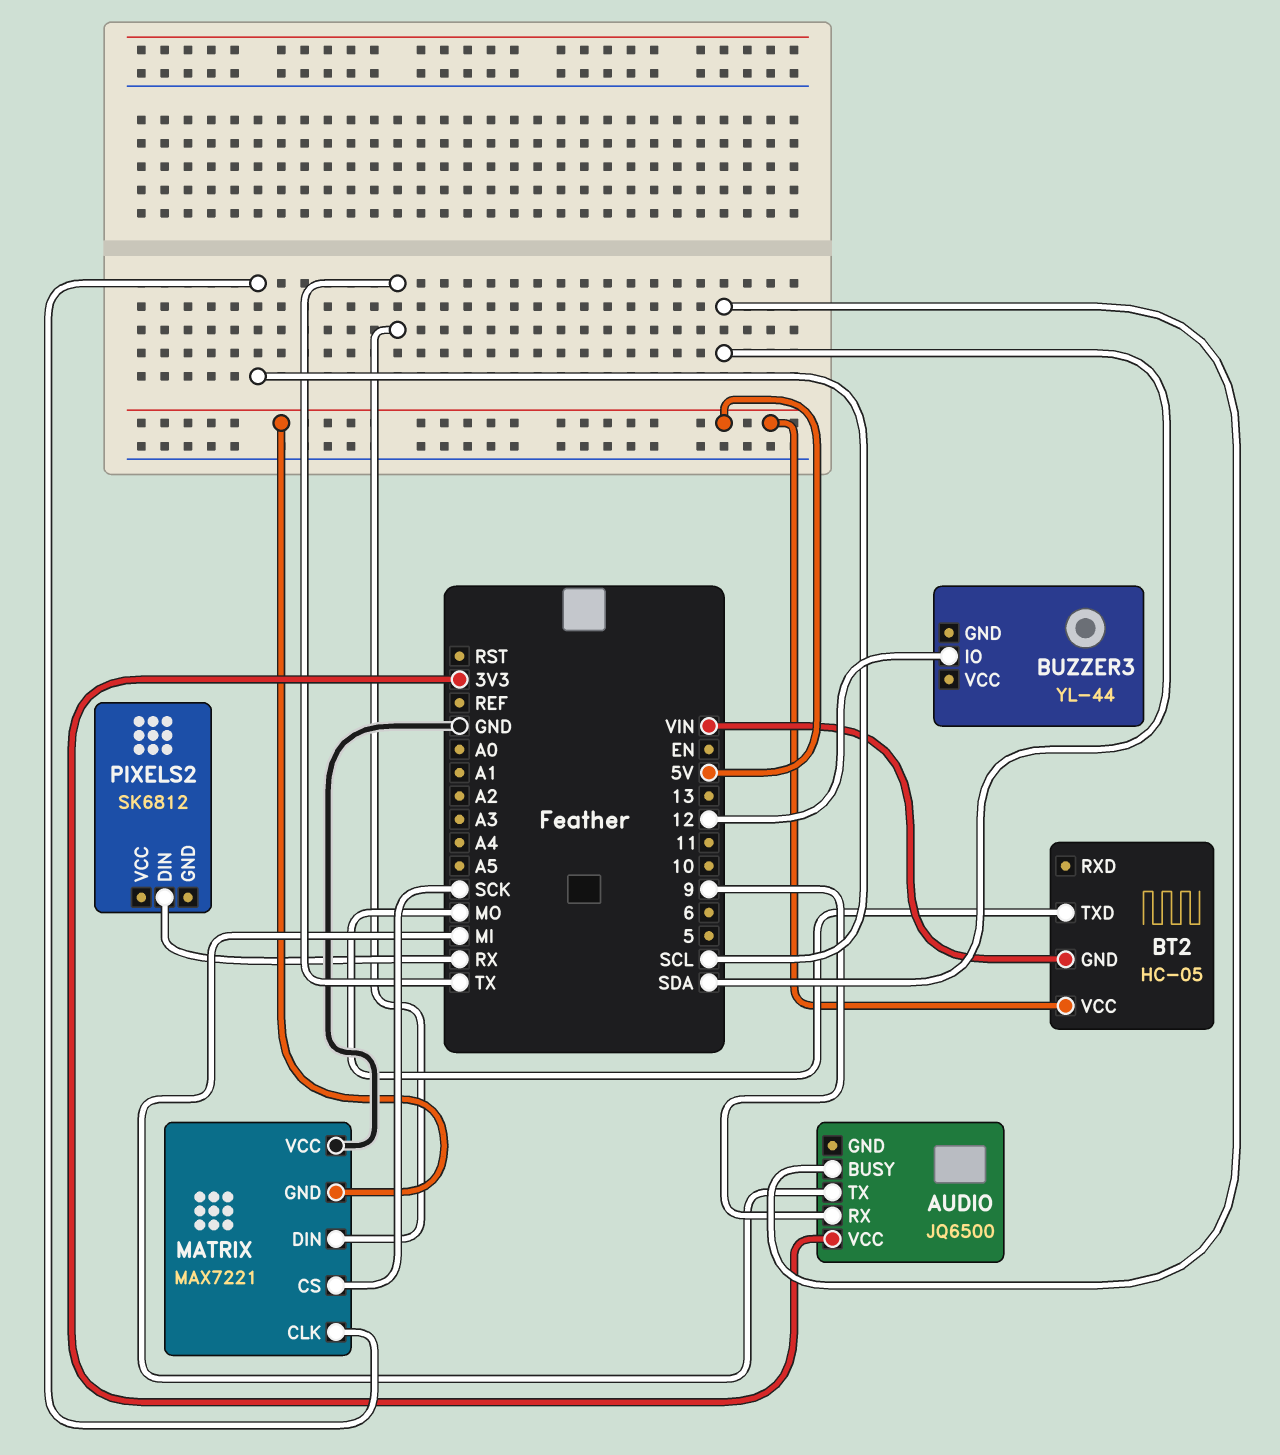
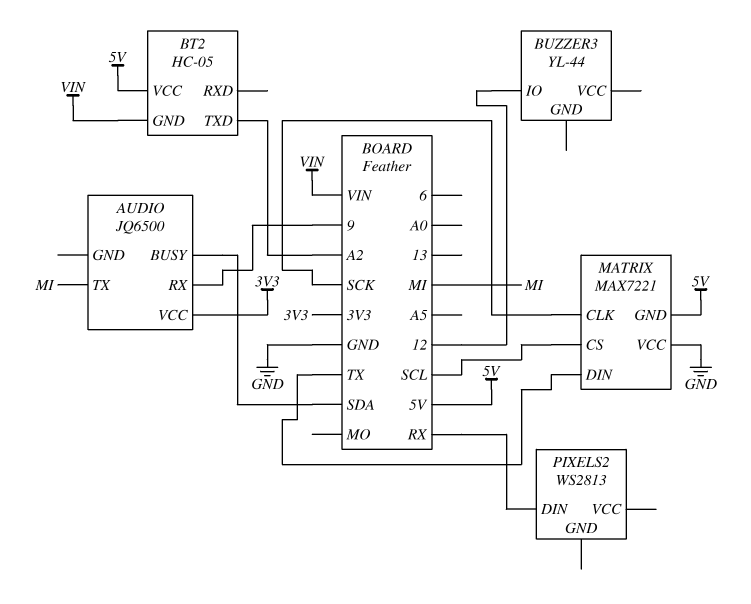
BT2 pin TXD: MO -> A2
MATRIX pin CLK: SCL -> SCK
MATRIX pin CS: SCK -> SCL
PIXELS2: SK6812 -> WS2813

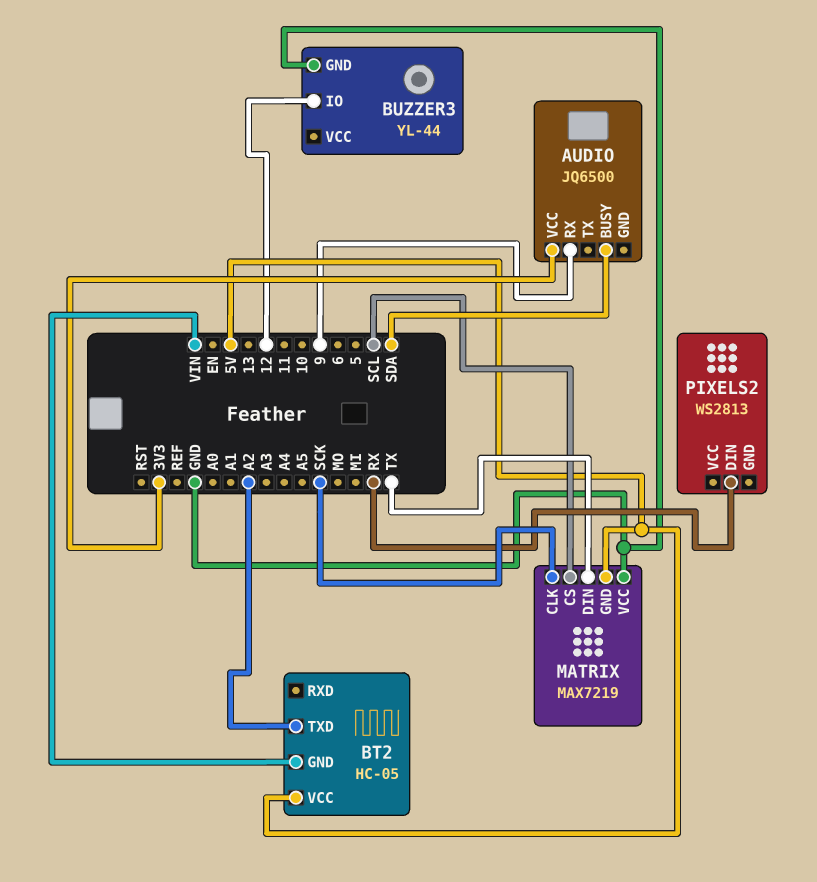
AUDIO pin TX: MI -> none
BUZZER3 pin GND: none -> GND
MATRIX: MAX7221 -> MAX7219

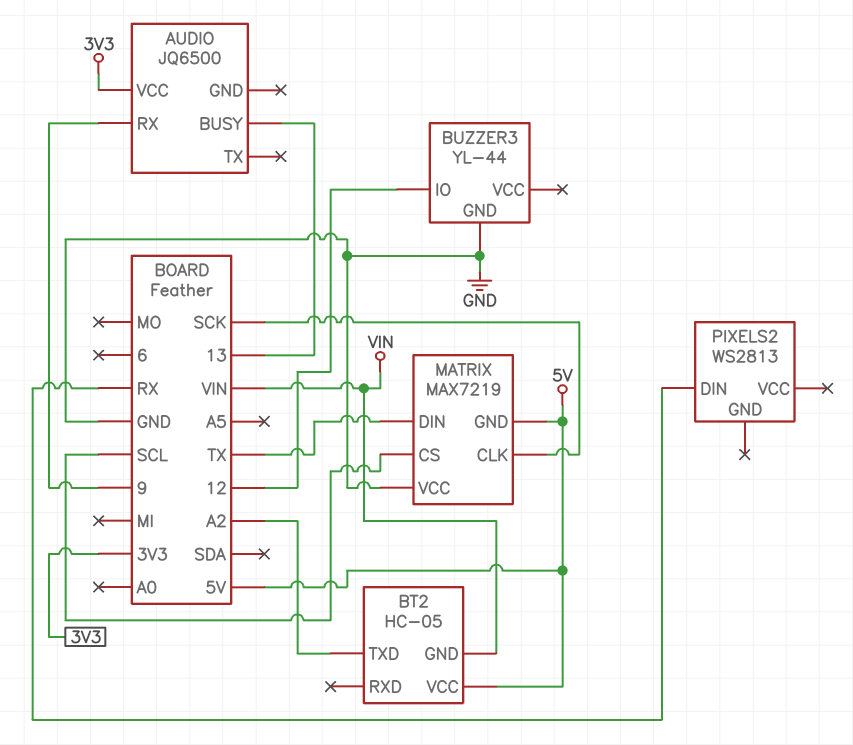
AUDIO pin BUSY: SDA -> 13

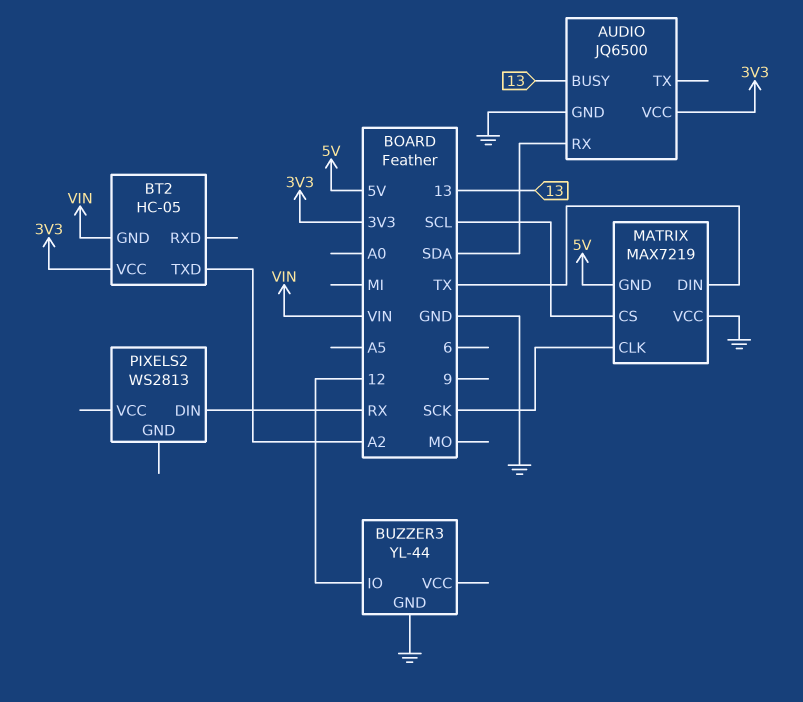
AUDIO pin GND: none -> GND
AUDIO pin RX: 9 -> SDA
BT2 pin VCC: 5V -> 3V3

